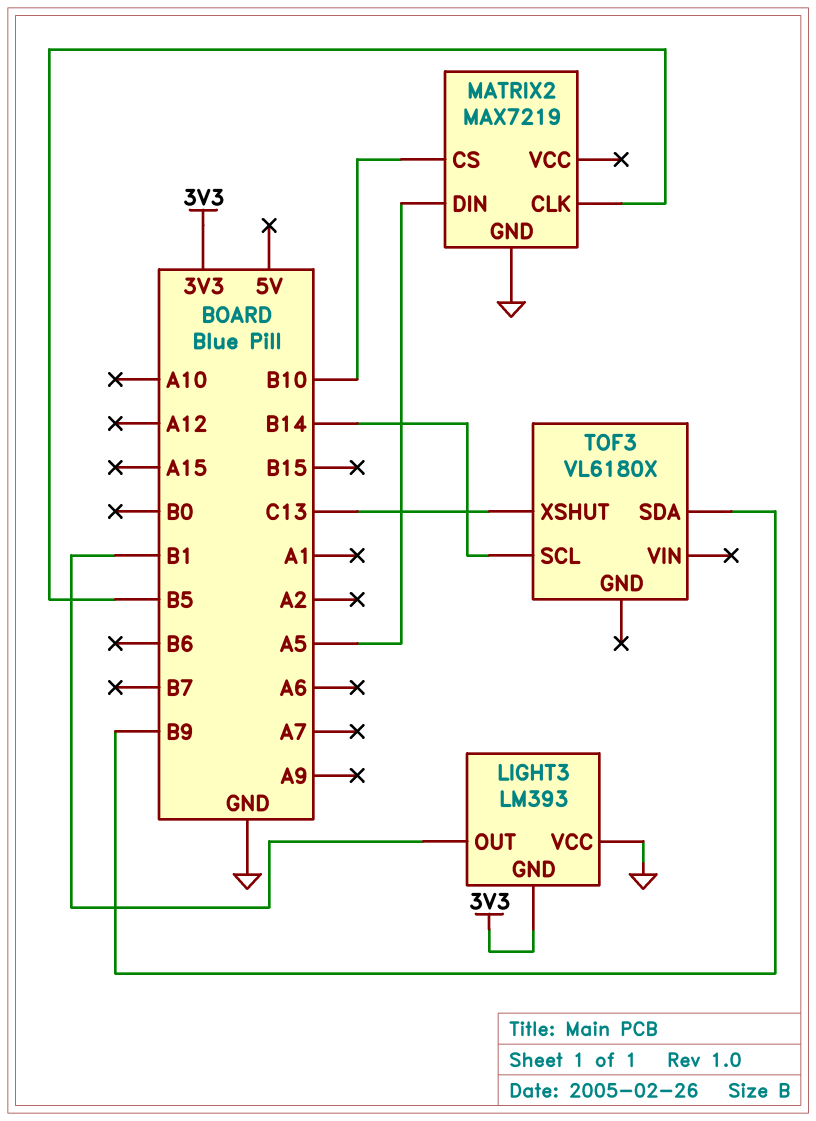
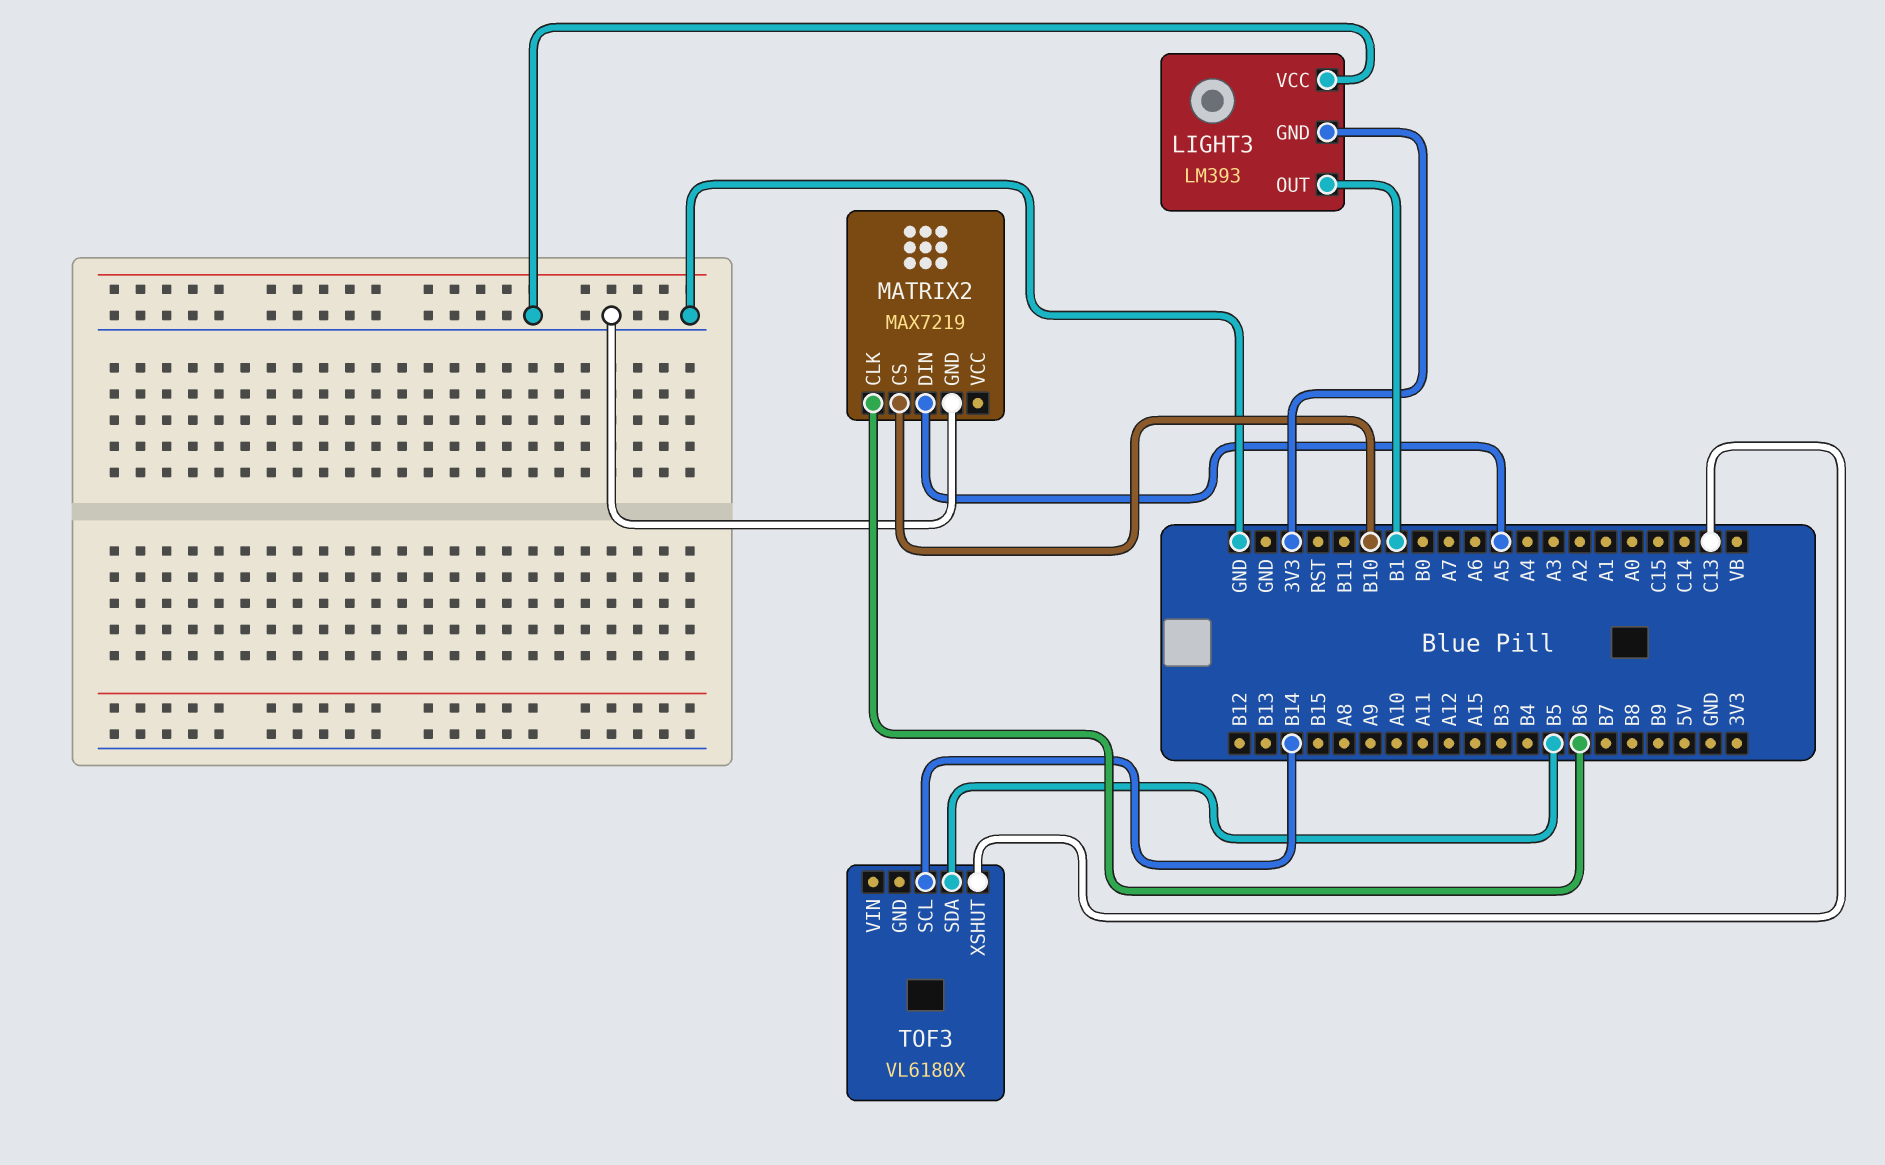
MATRIX2 pin CLK: B5 -> B6
TOF3 pin SDA: B9 -> B5

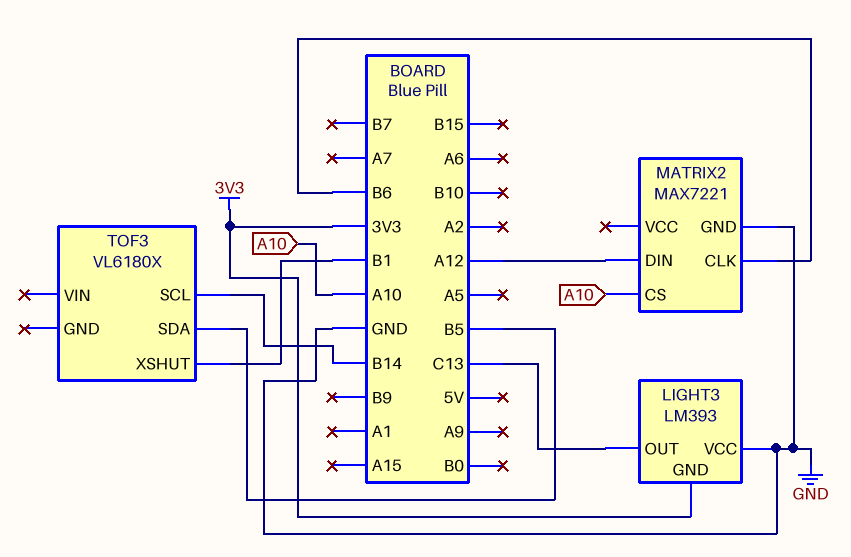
LIGHT3 pin OUT: B1 -> C13
MATRIX2: MAX7219 -> MAX7221
MATRIX2 pin CS: B10 -> A10
MATRIX2 pin DIN: A5 -> A12
TOF3 pin XSHUT: C13 -> B1

